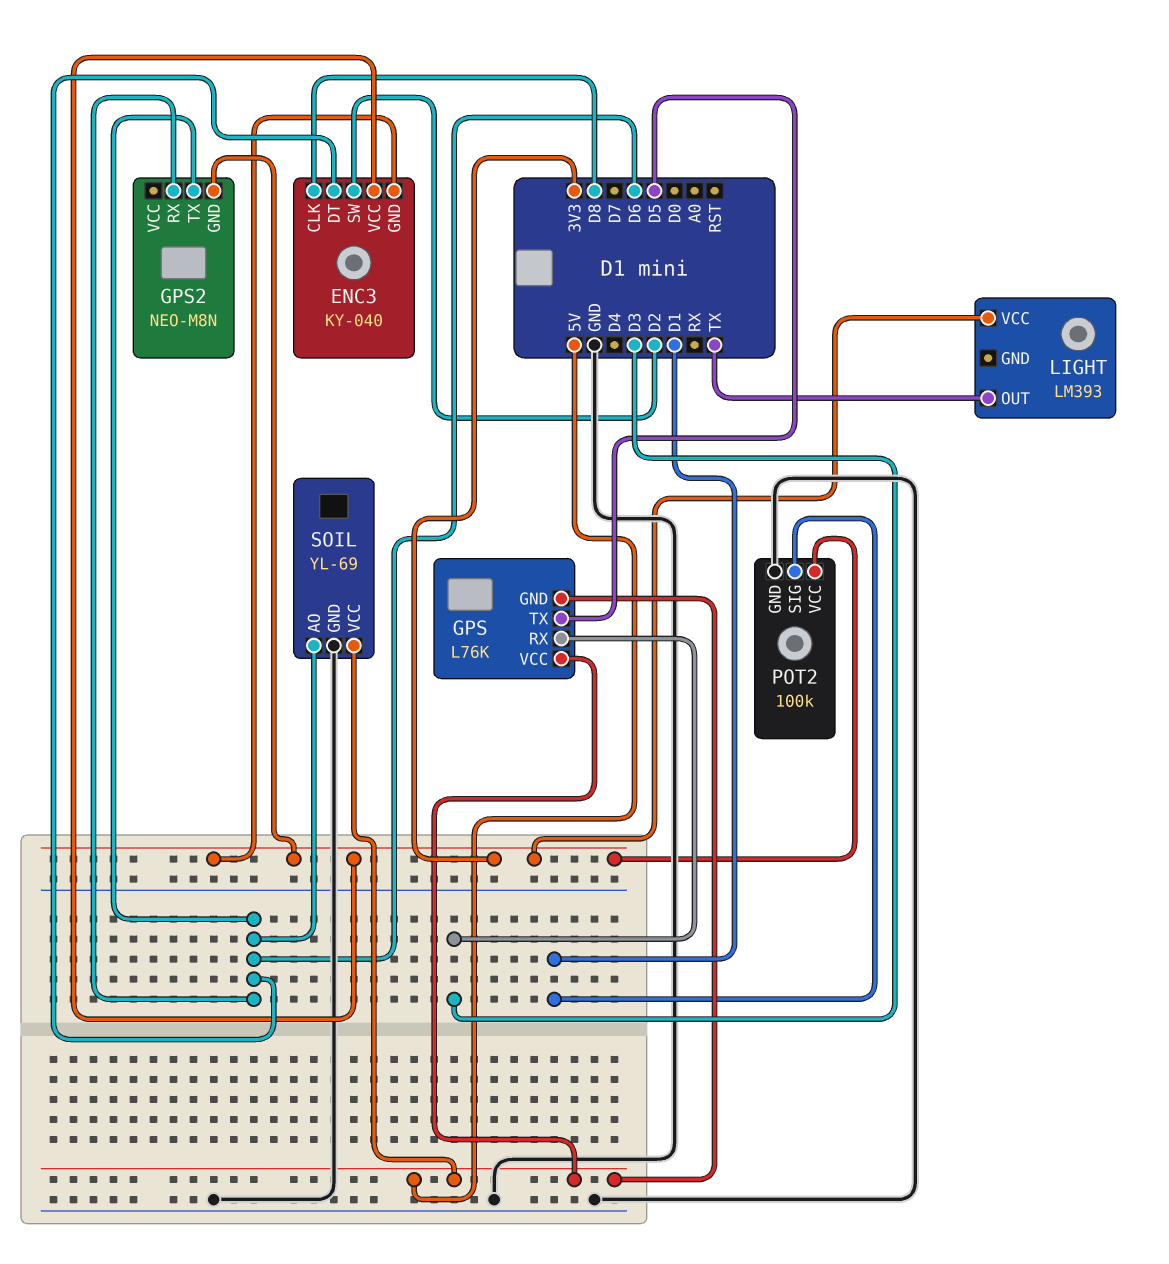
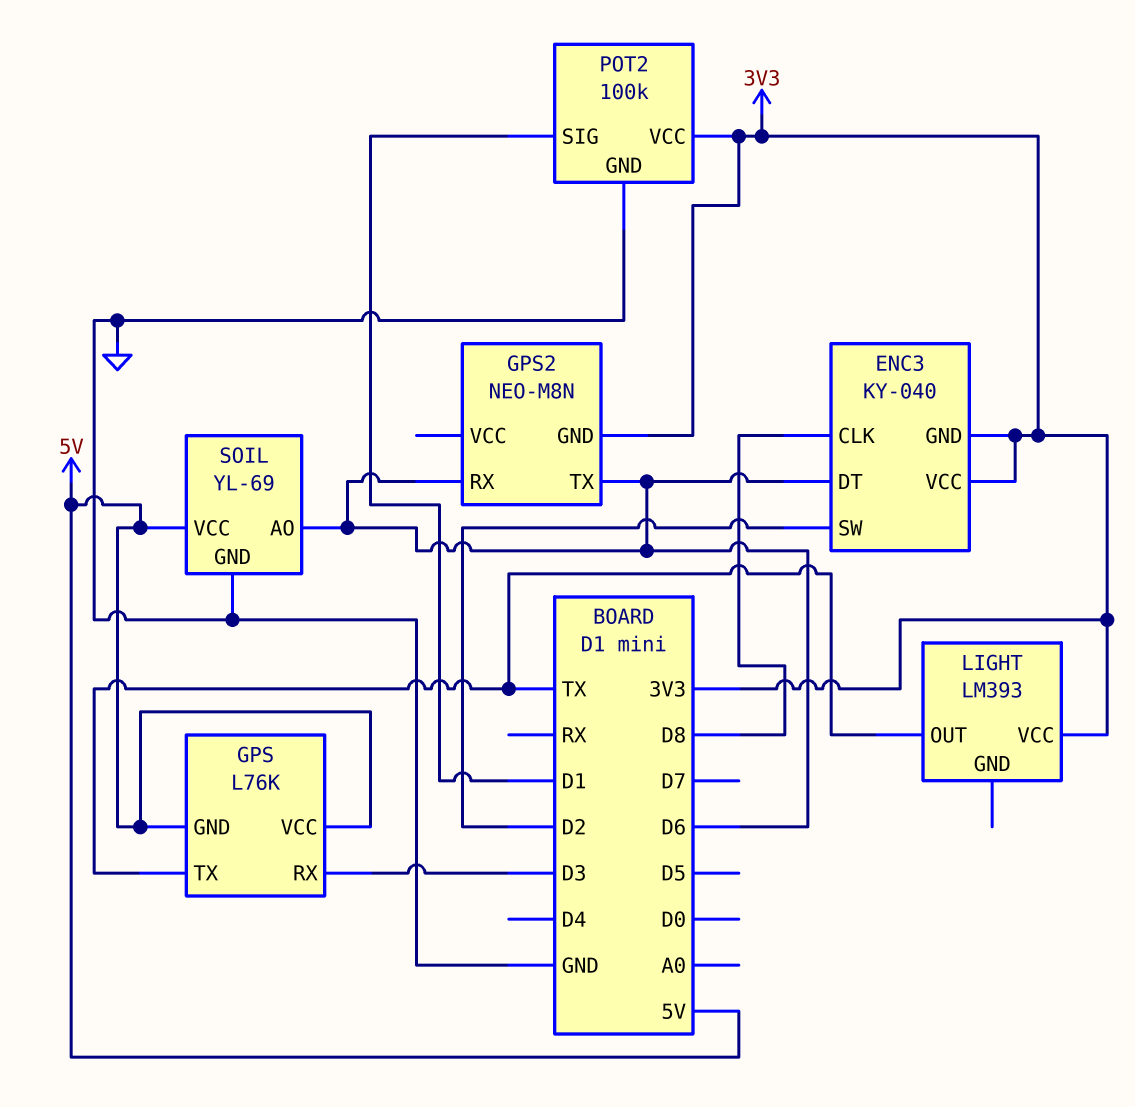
GPS pin TX: D5 -> TX

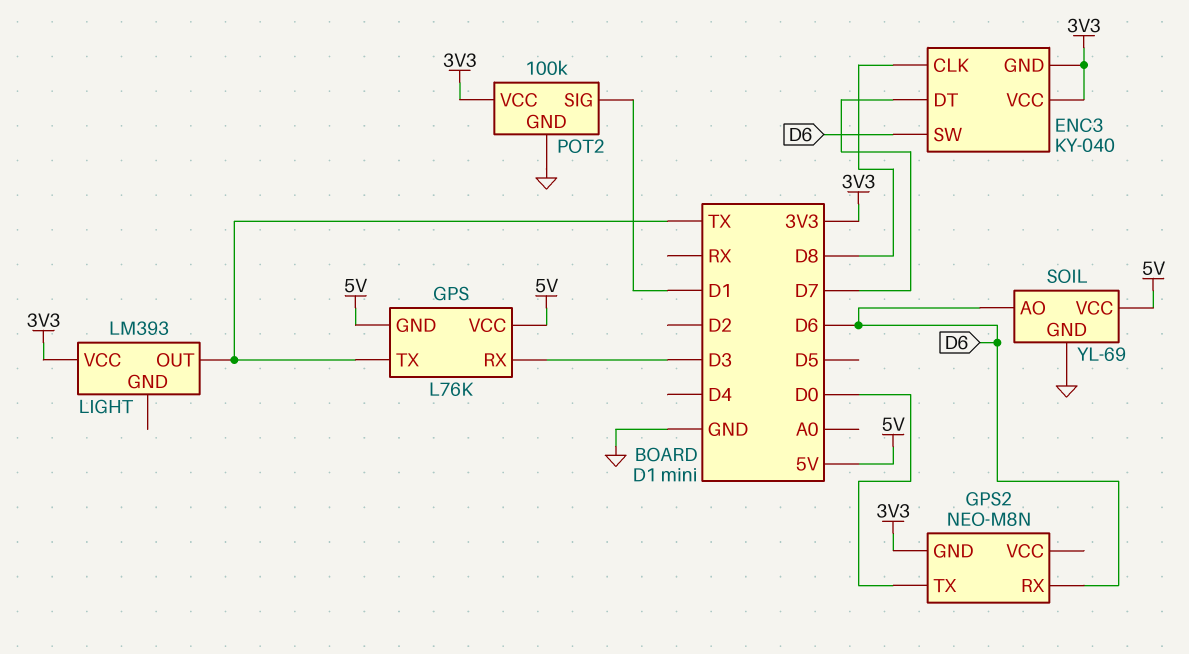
ENC3 pin DT: D6 -> D7
ENC3 pin SW: D2 -> D6
GPS2 pin TX: D6 -> D0

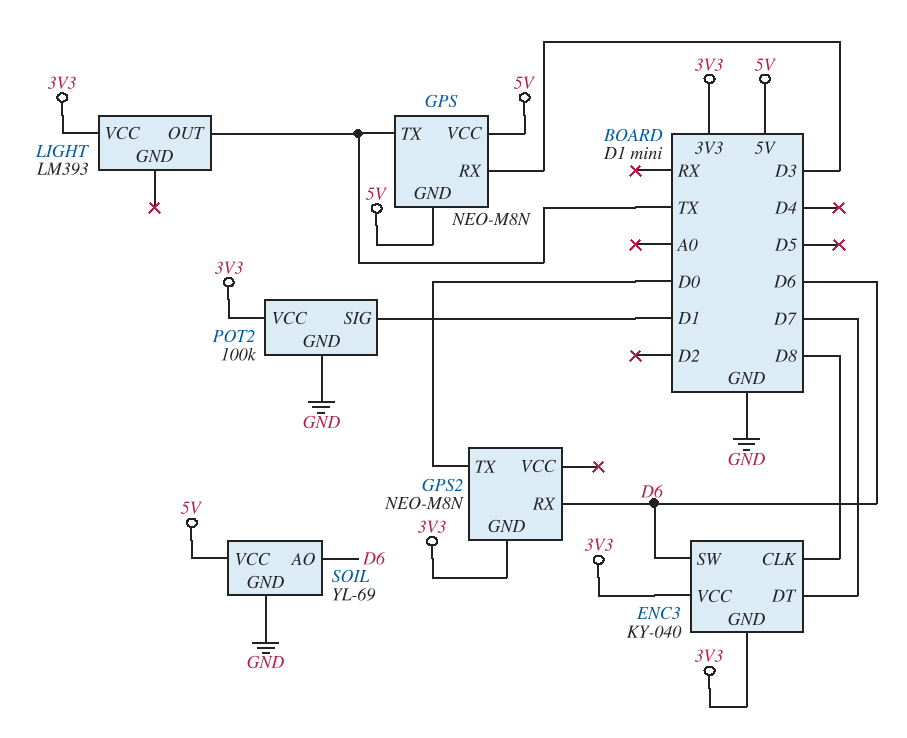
GPS: L76K -> NEO-M8N

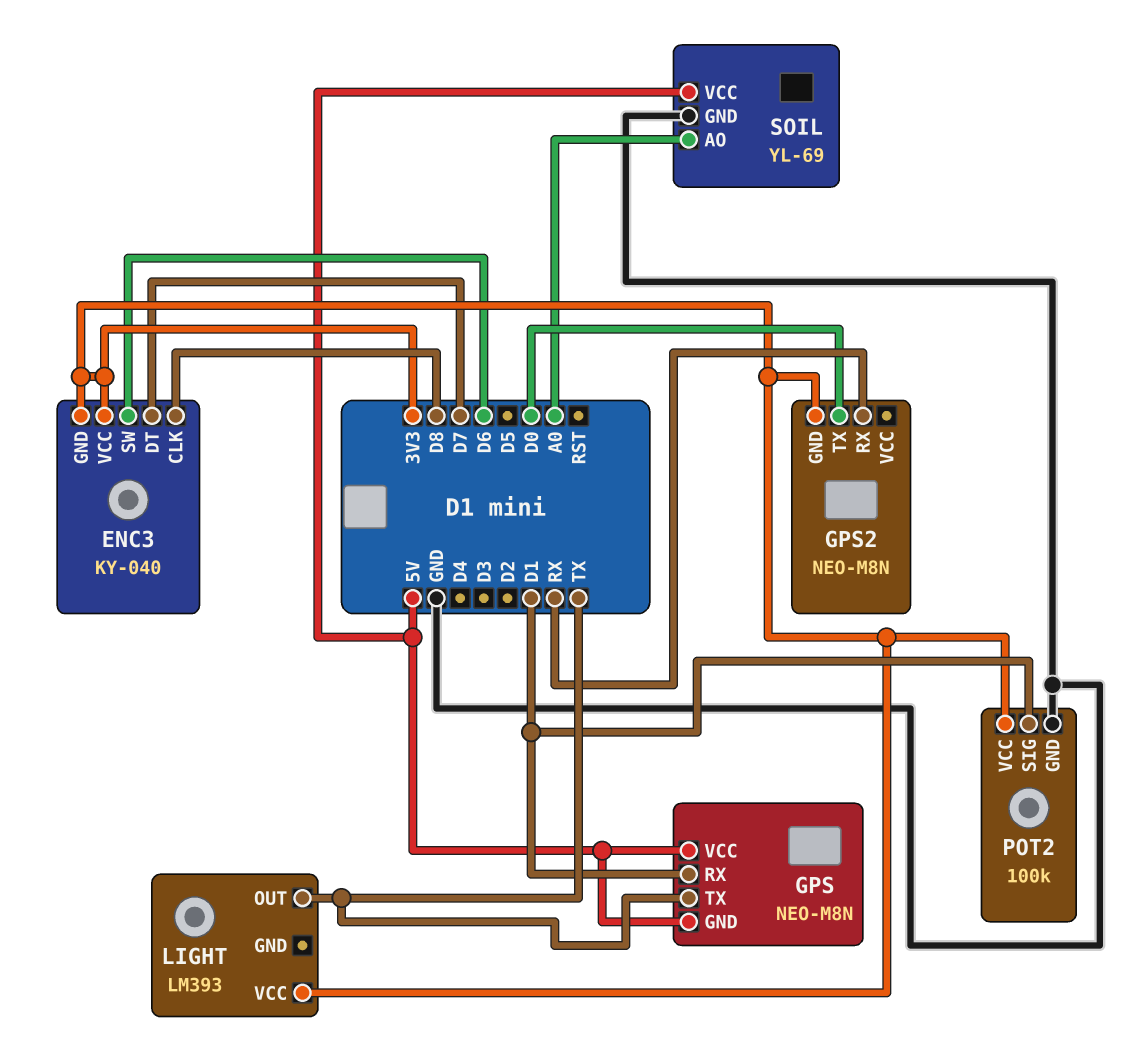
GPS pin RX: D3 -> D1
GPS2 pin RX: D6 -> RX
SOIL pin AO: D6 -> A0

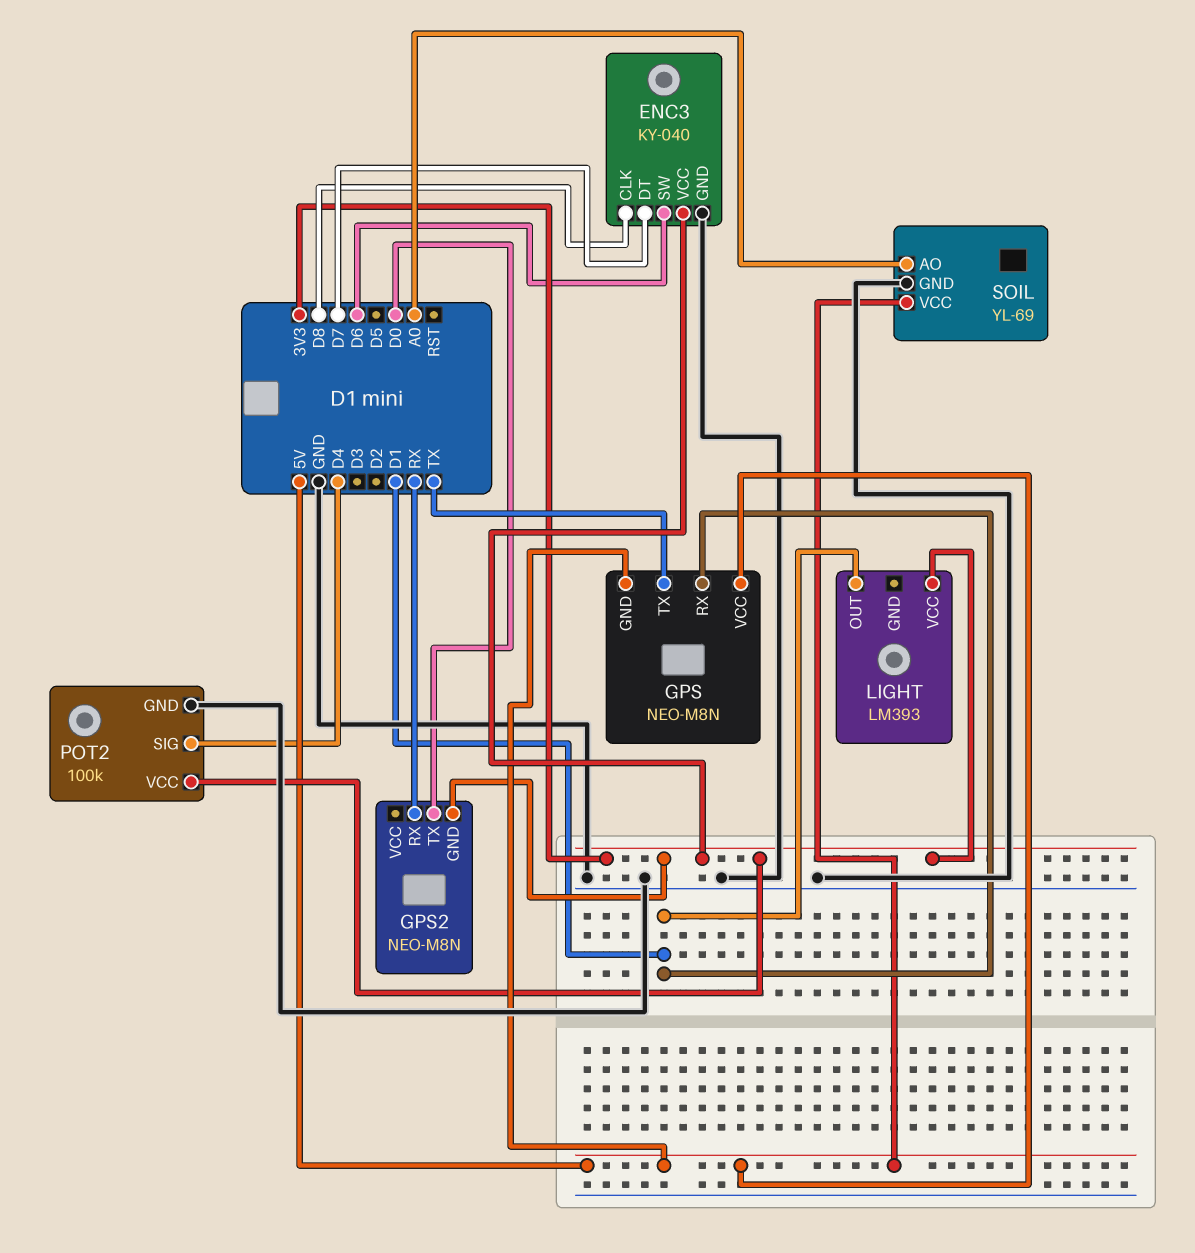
ENC3 pin GND: 3V3 -> GND
LIGHT pin OUT: TX -> D1
POT2 pin SIG: D1 -> D4

